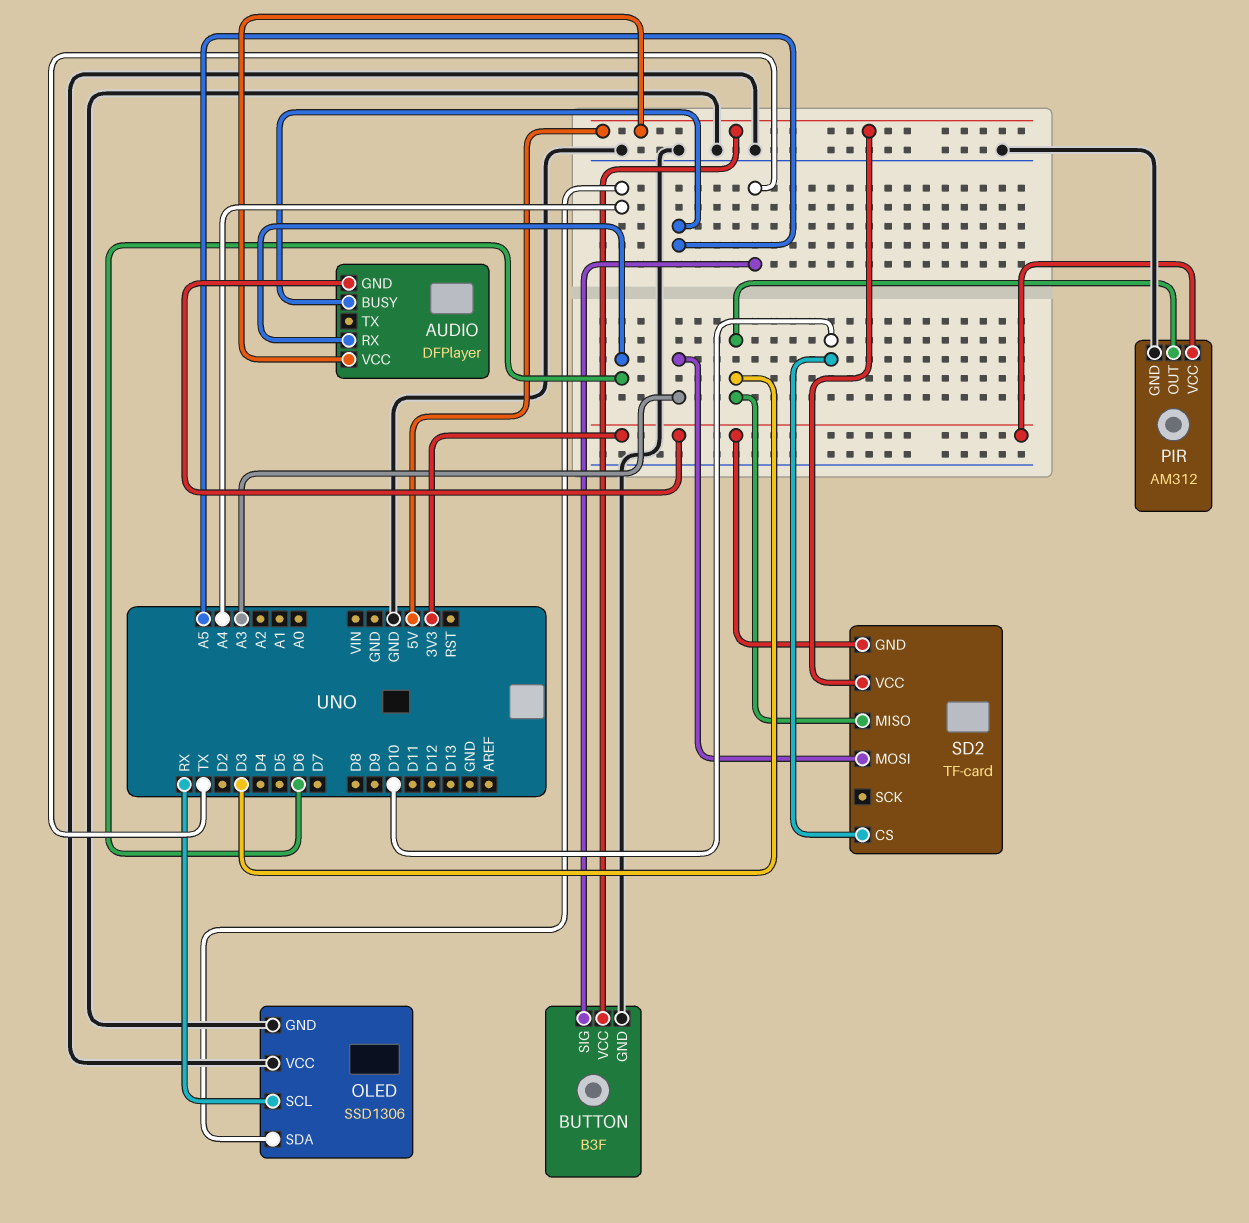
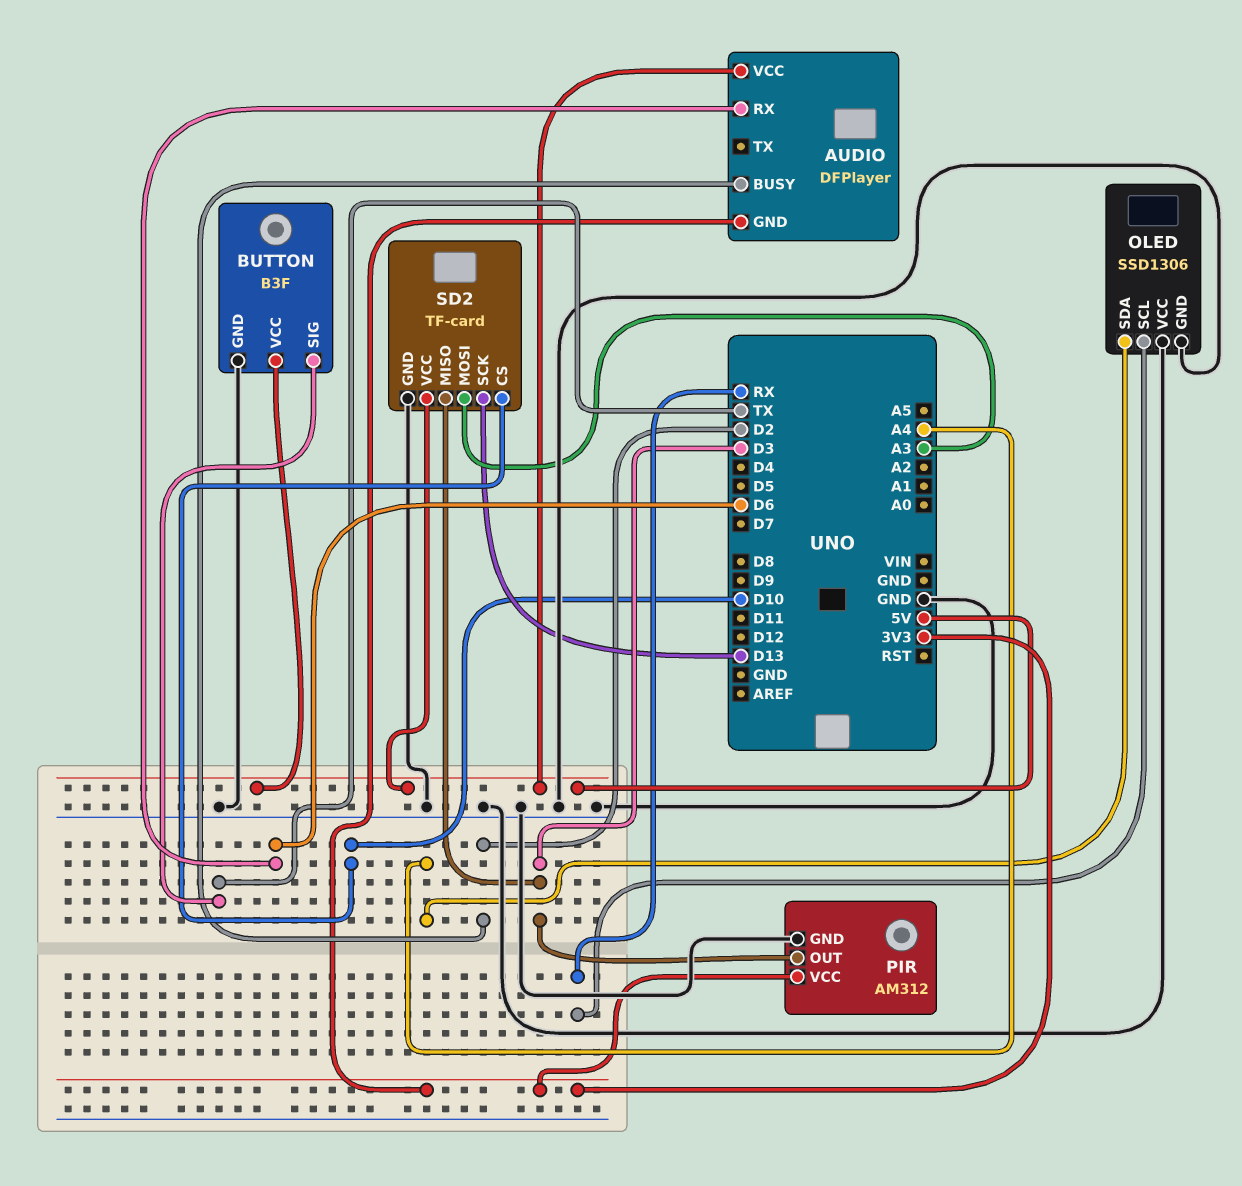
AUDIO pin BUSY: A5 -> D2
SD2 pin GND: 3V3 -> GND
SD2 pin SCK: none -> D13

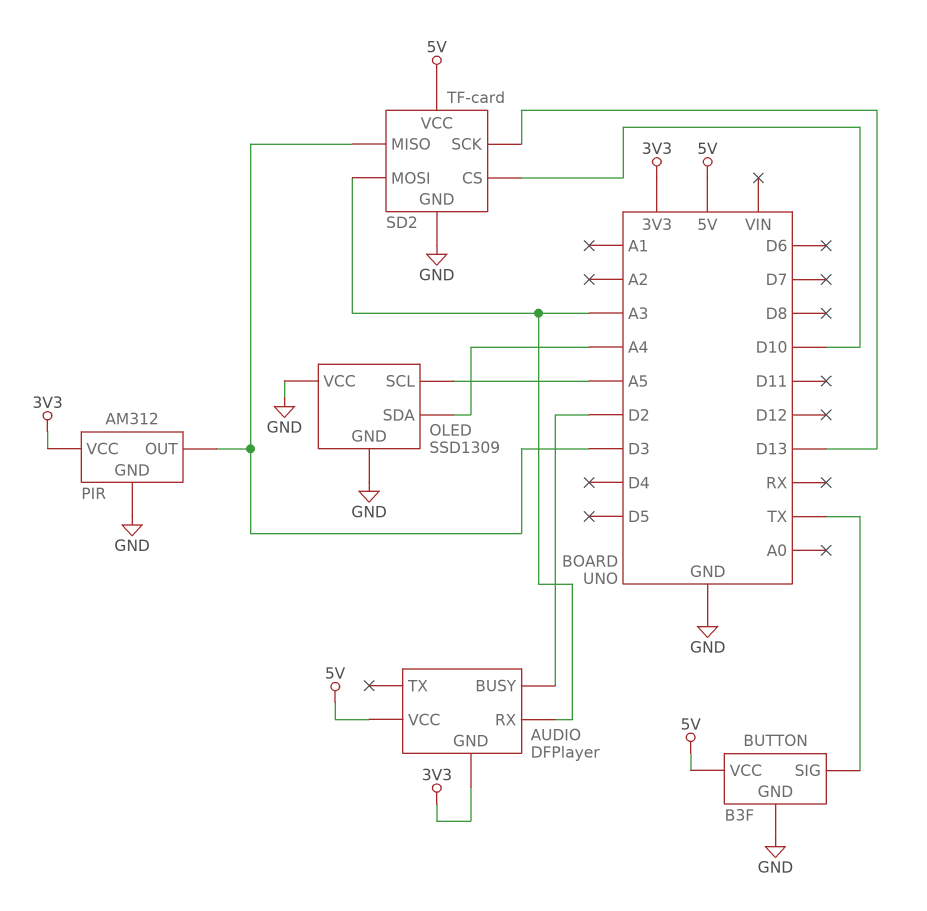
AUDIO pin RX: D6 -> A3
OLED: SSD1306 -> SSD1309
OLED pin SCL: RX -> A5

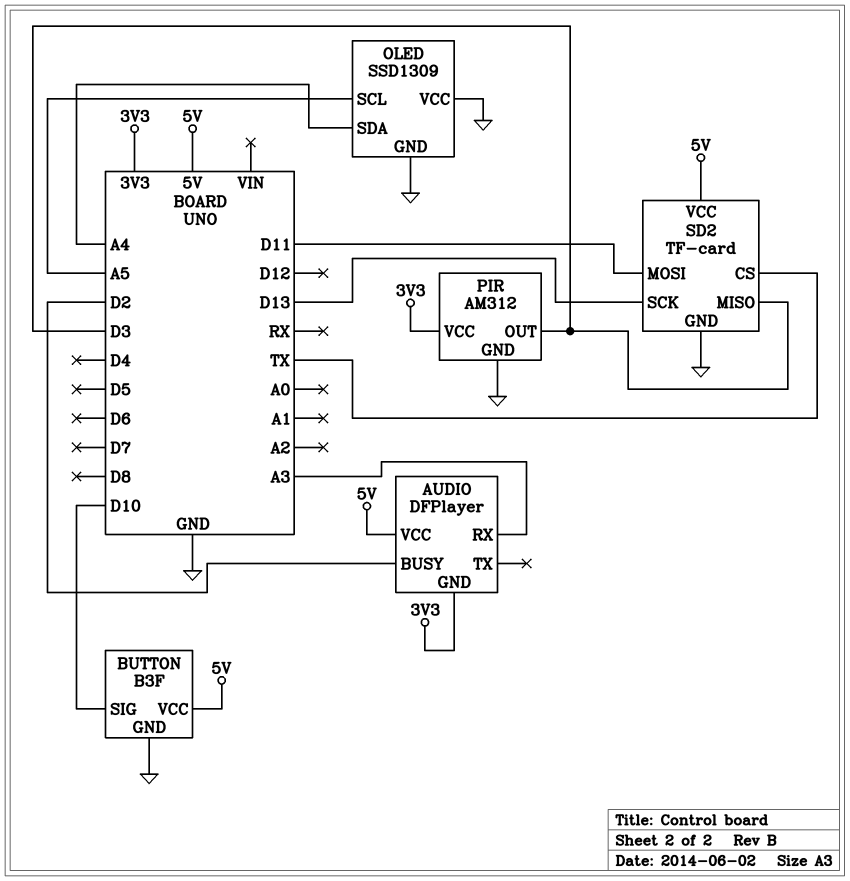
BUTTON pin SIG: TX -> D10
SD2 pin CS: D10 -> TX
SD2 pin MOSI: A3 -> D11

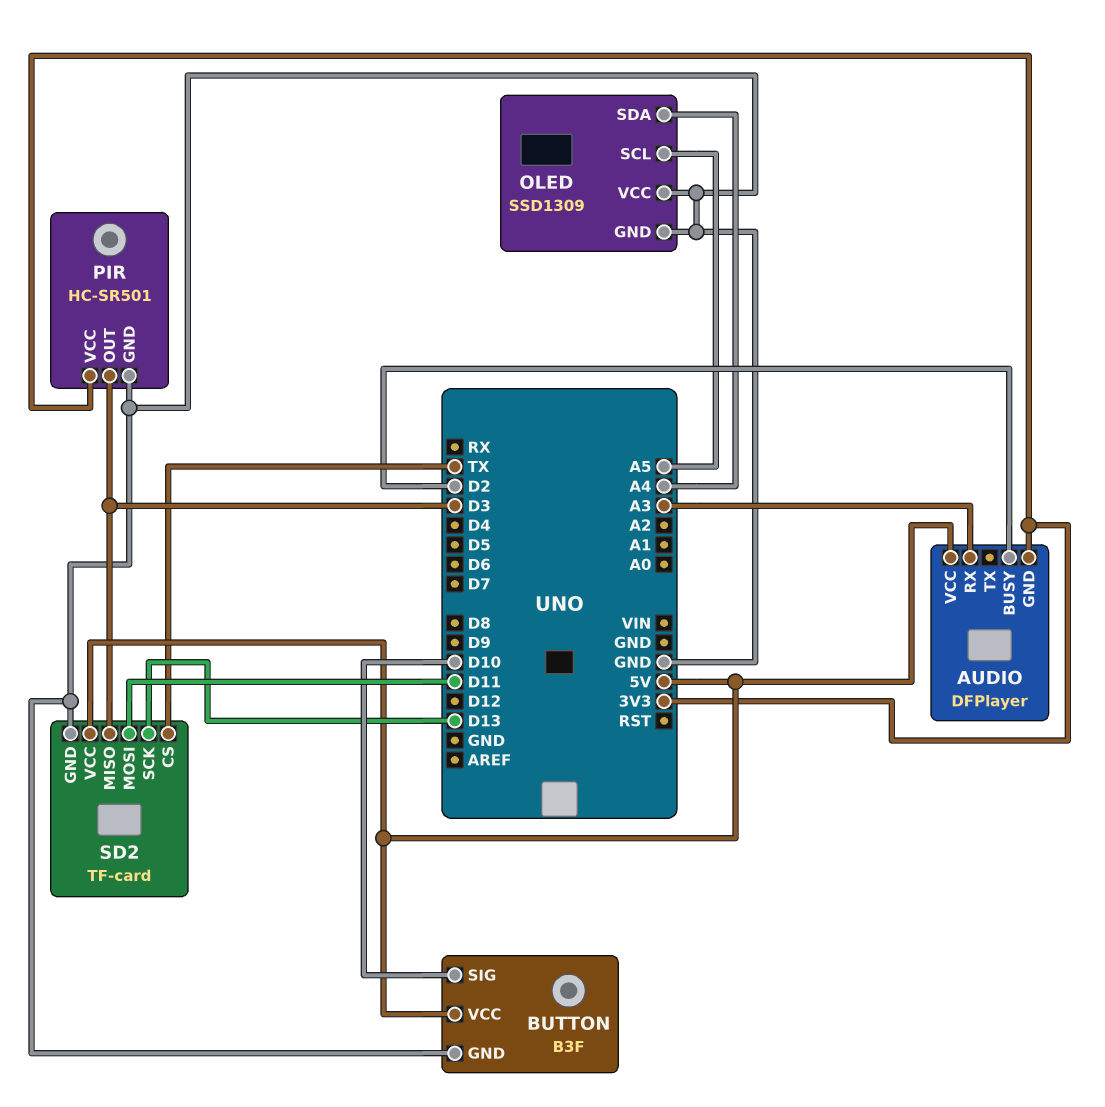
PIR: AM312 -> HC-SR501

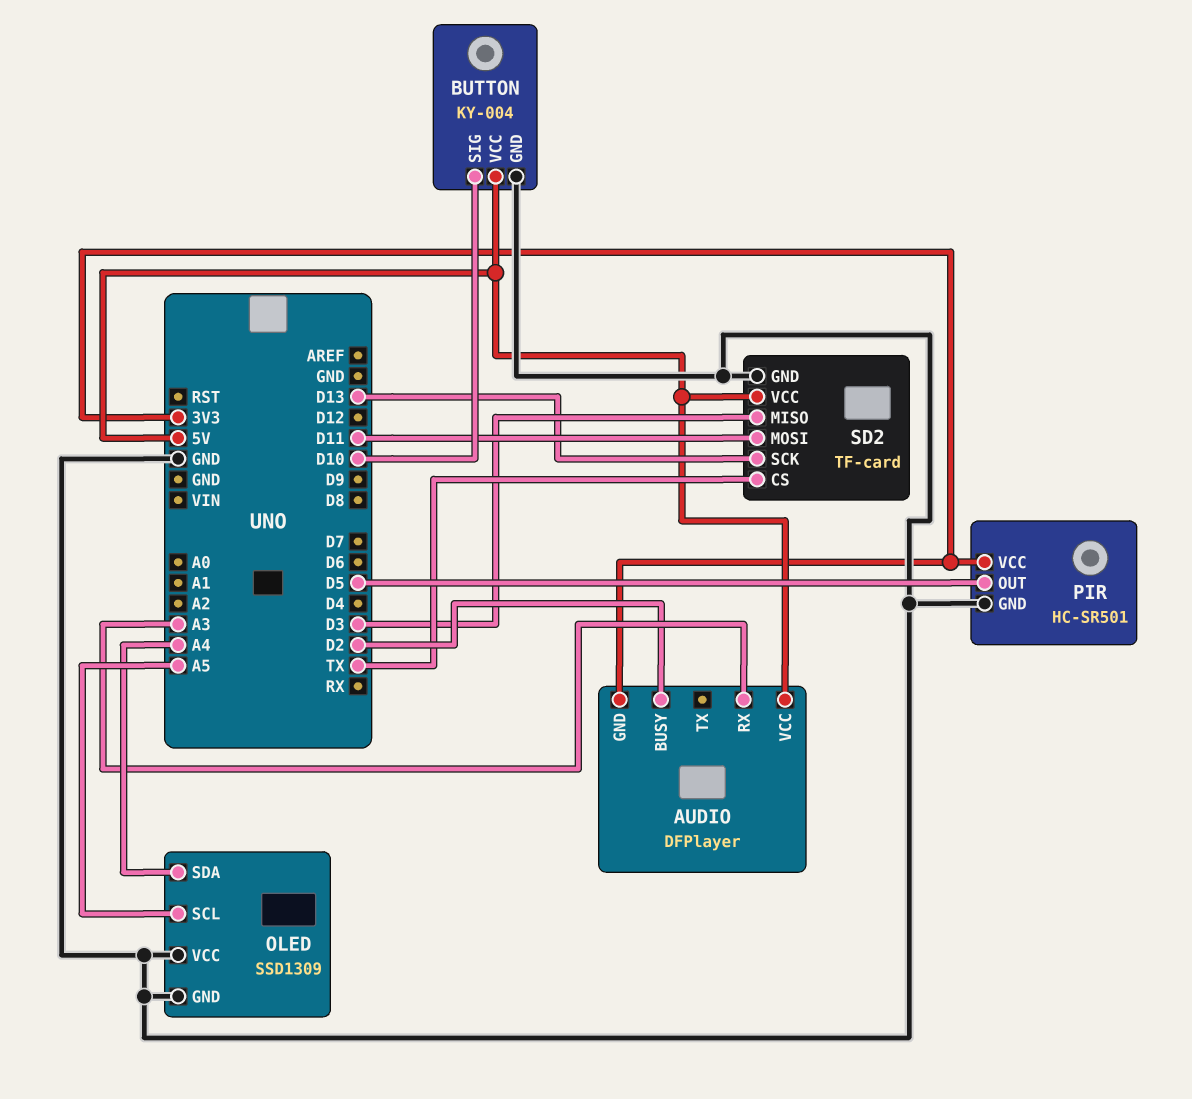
BUTTON: B3F -> KY-004
PIR pin OUT: D3 -> D5

